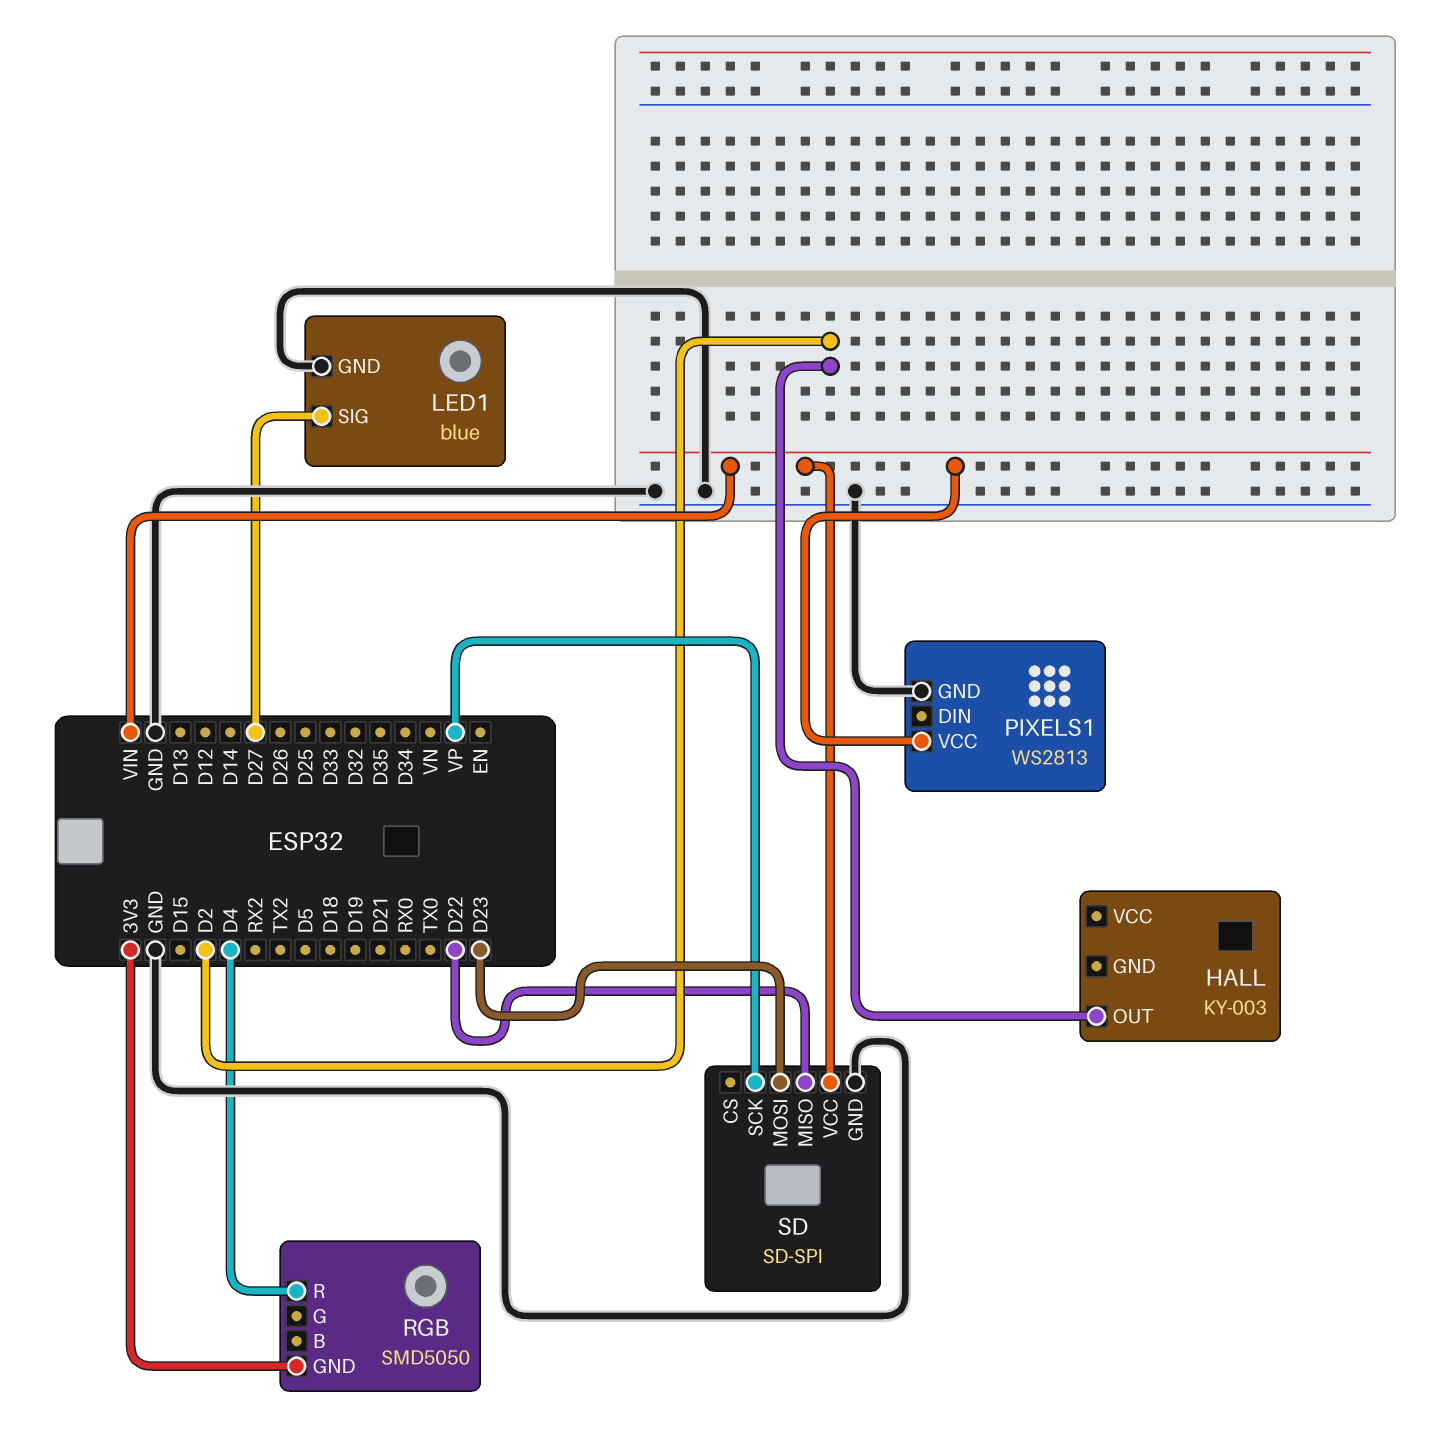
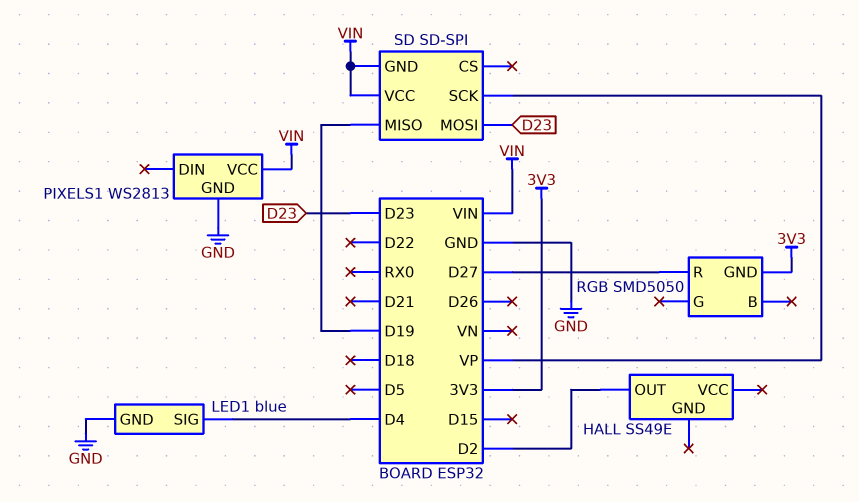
HALL: KY-003 -> SS49E
LED1 pin SIG: D27 -> D4
RGB pin R: D4 -> D27
SD pin GND: GND -> VIN
SD pin MISO: D22 -> D19

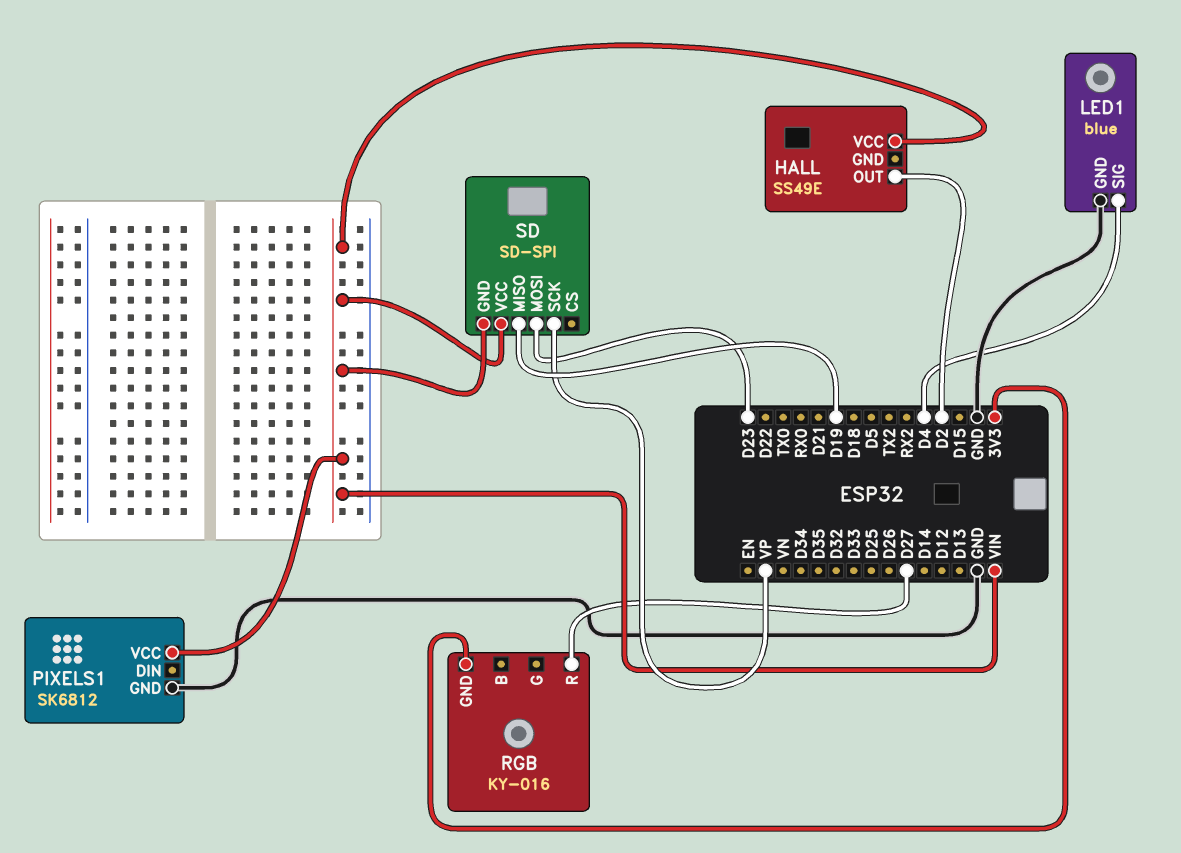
HALL pin VCC: none -> VIN
PIXELS1: WS2813 -> SK6812
RGB: SMD5050 -> KY-016

